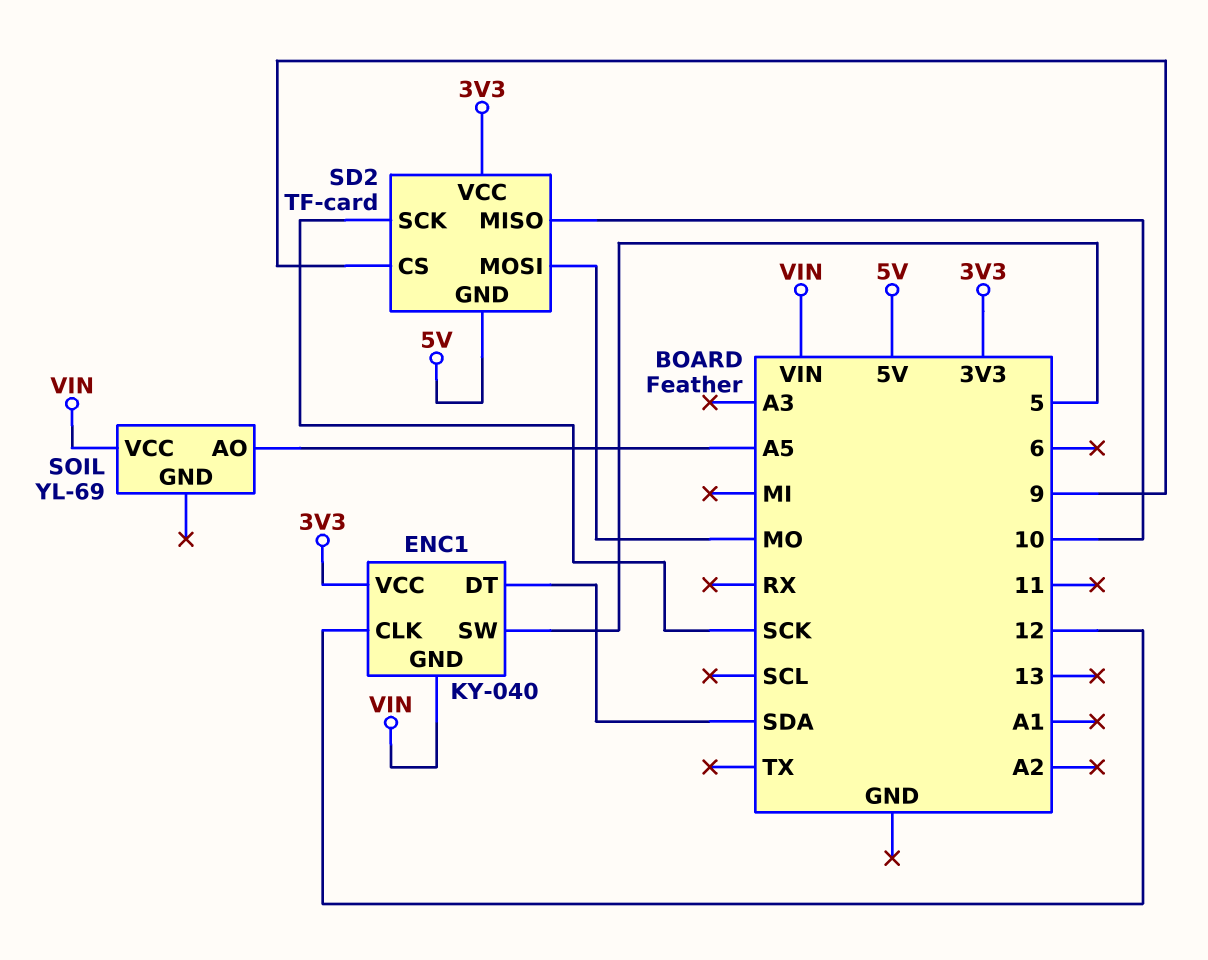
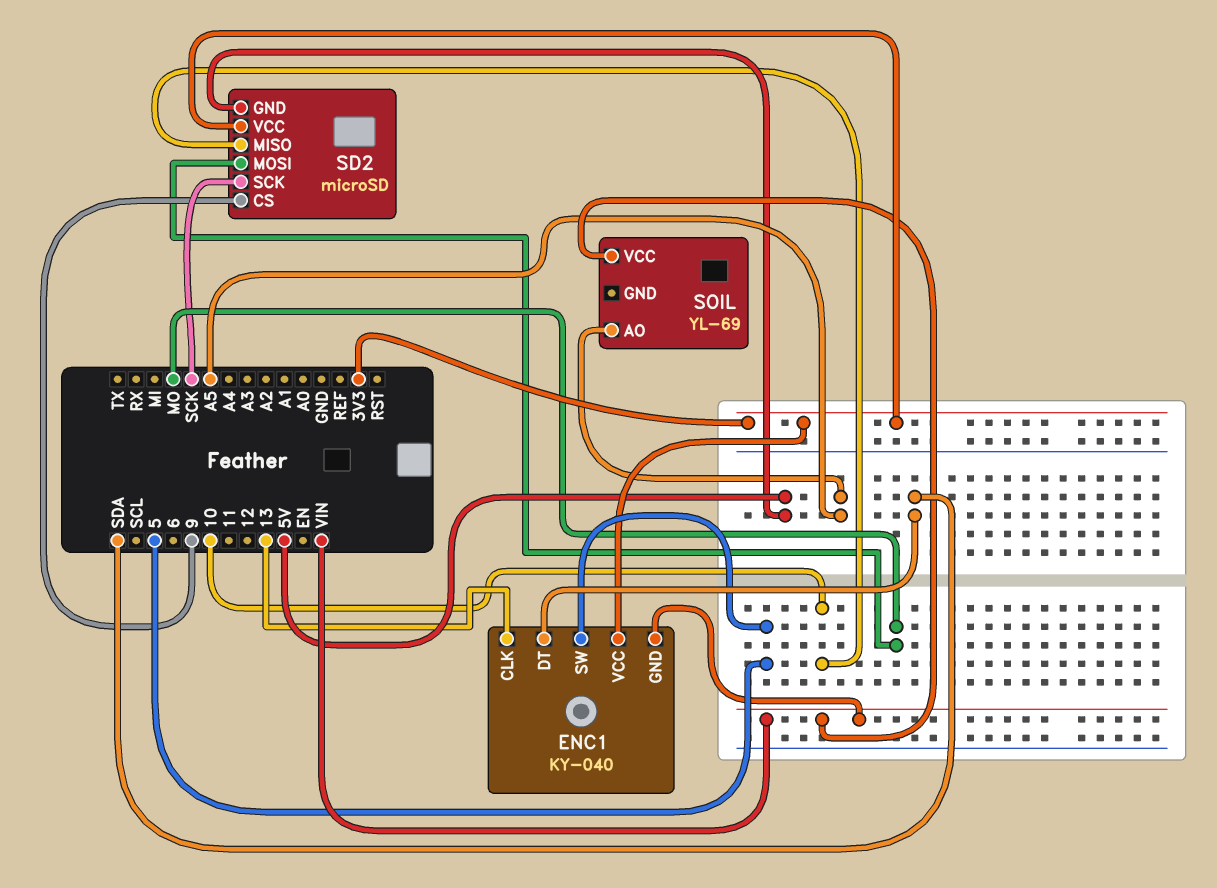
ENC1 pin CLK: 12 -> 13
SD2: TF-card -> microSD

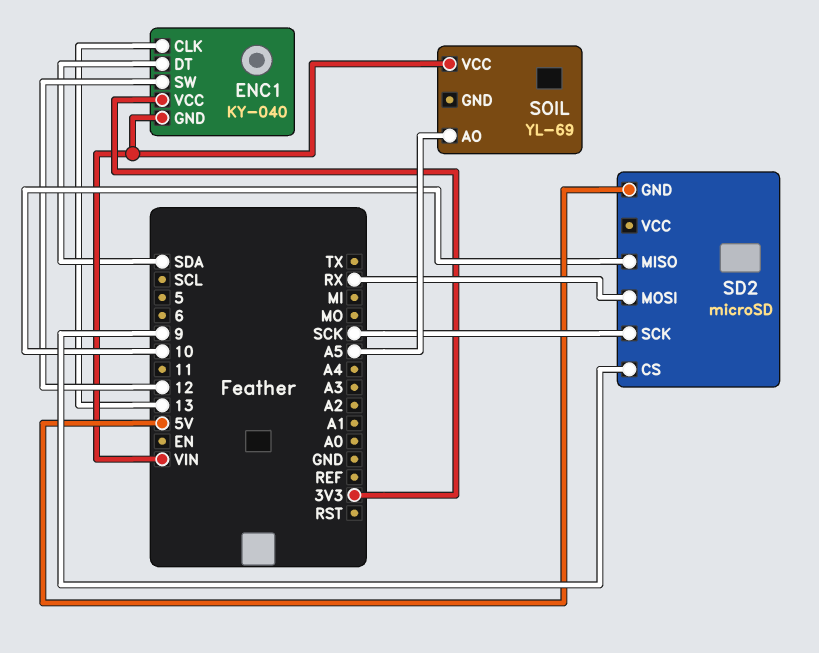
ENC1 pin SW: 5 -> 12
SD2 pin MOSI: MO -> RX
SD2 pin VCC: 3V3 -> none

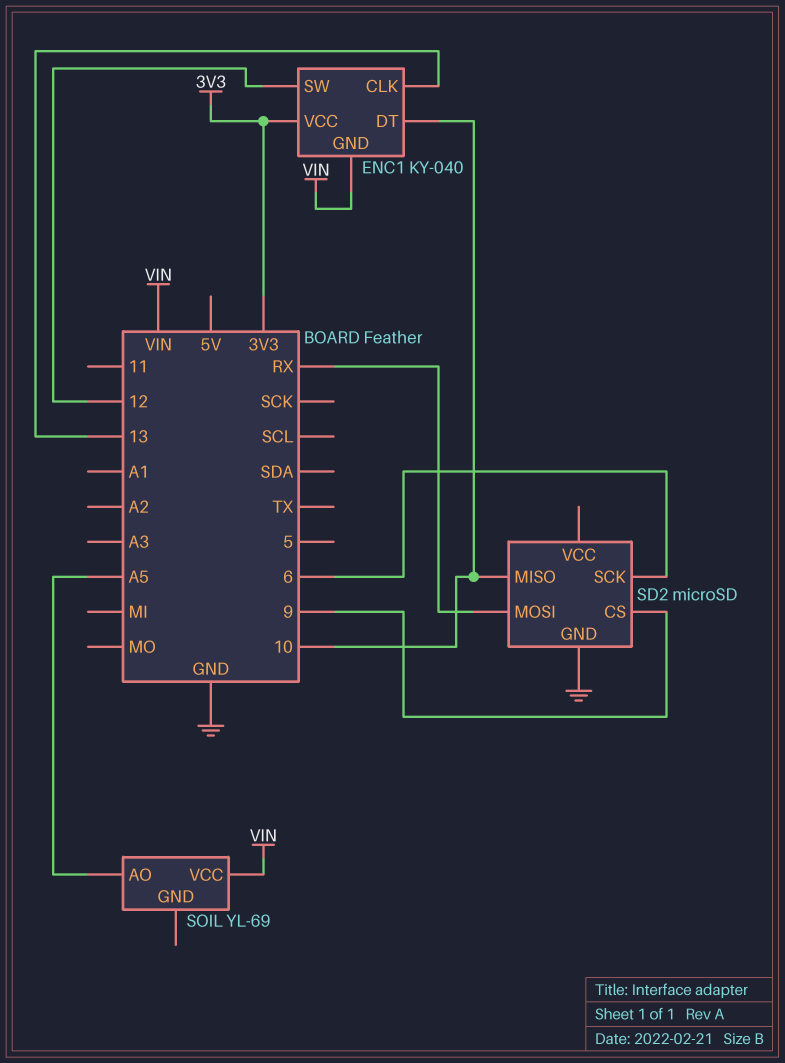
ENC1 pin DT: SDA -> 10
SD2 pin GND: 5V -> GND
SD2 pin SCK: SCK -> 6

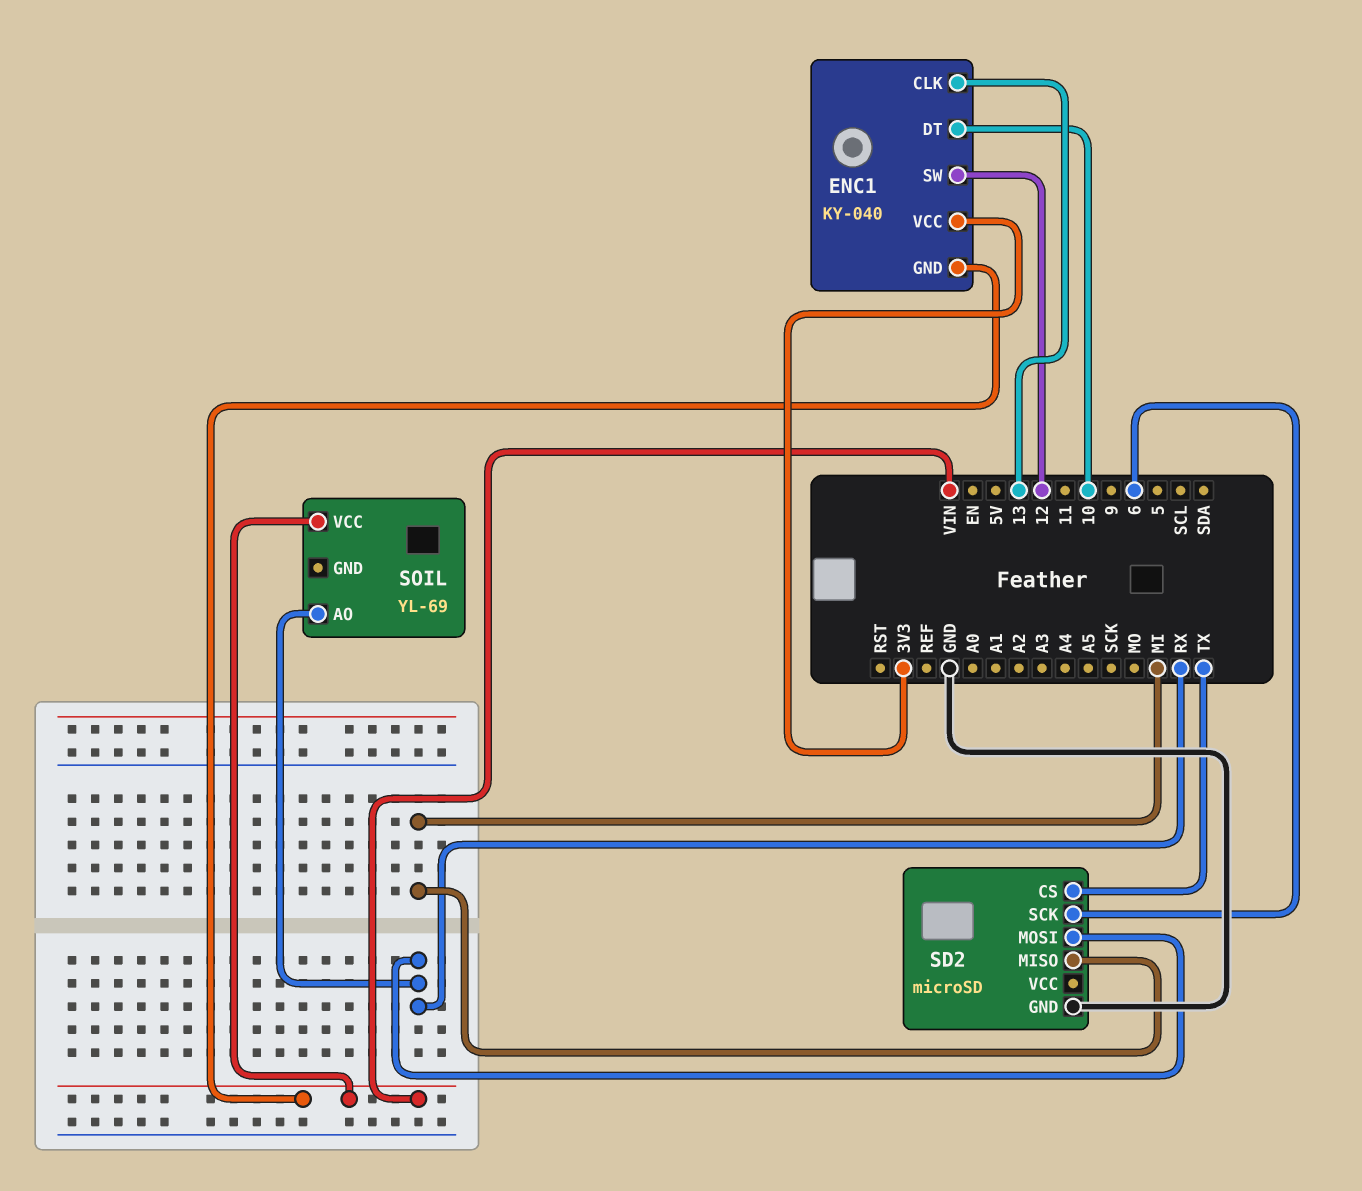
SD2 pin CS: 9 -> TX
SD2 pin MISO: 10 -> MI
SOIL pin AO: A5 -> RX

